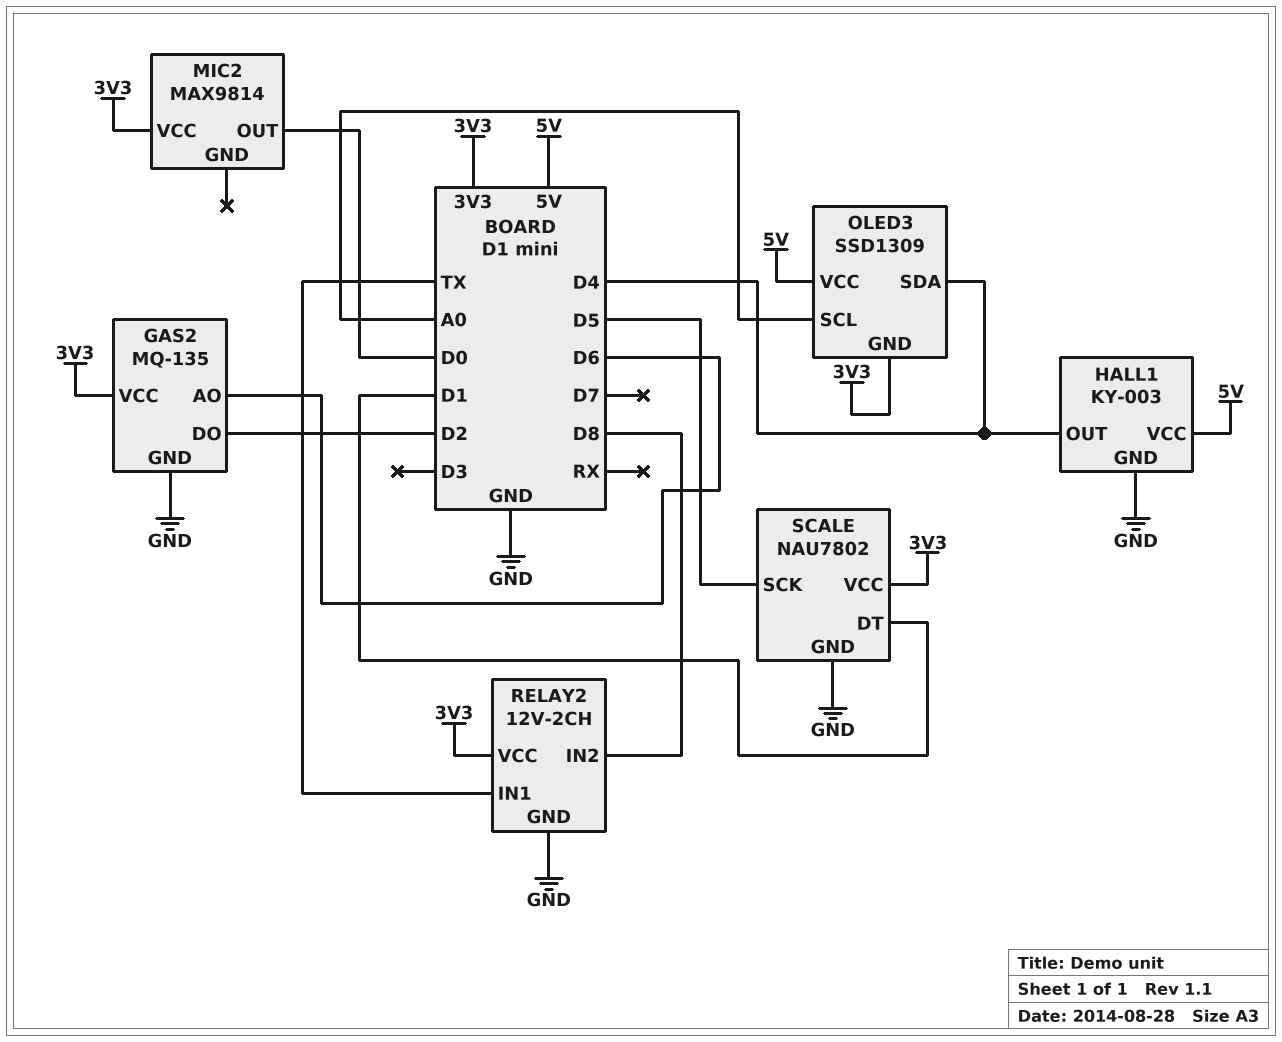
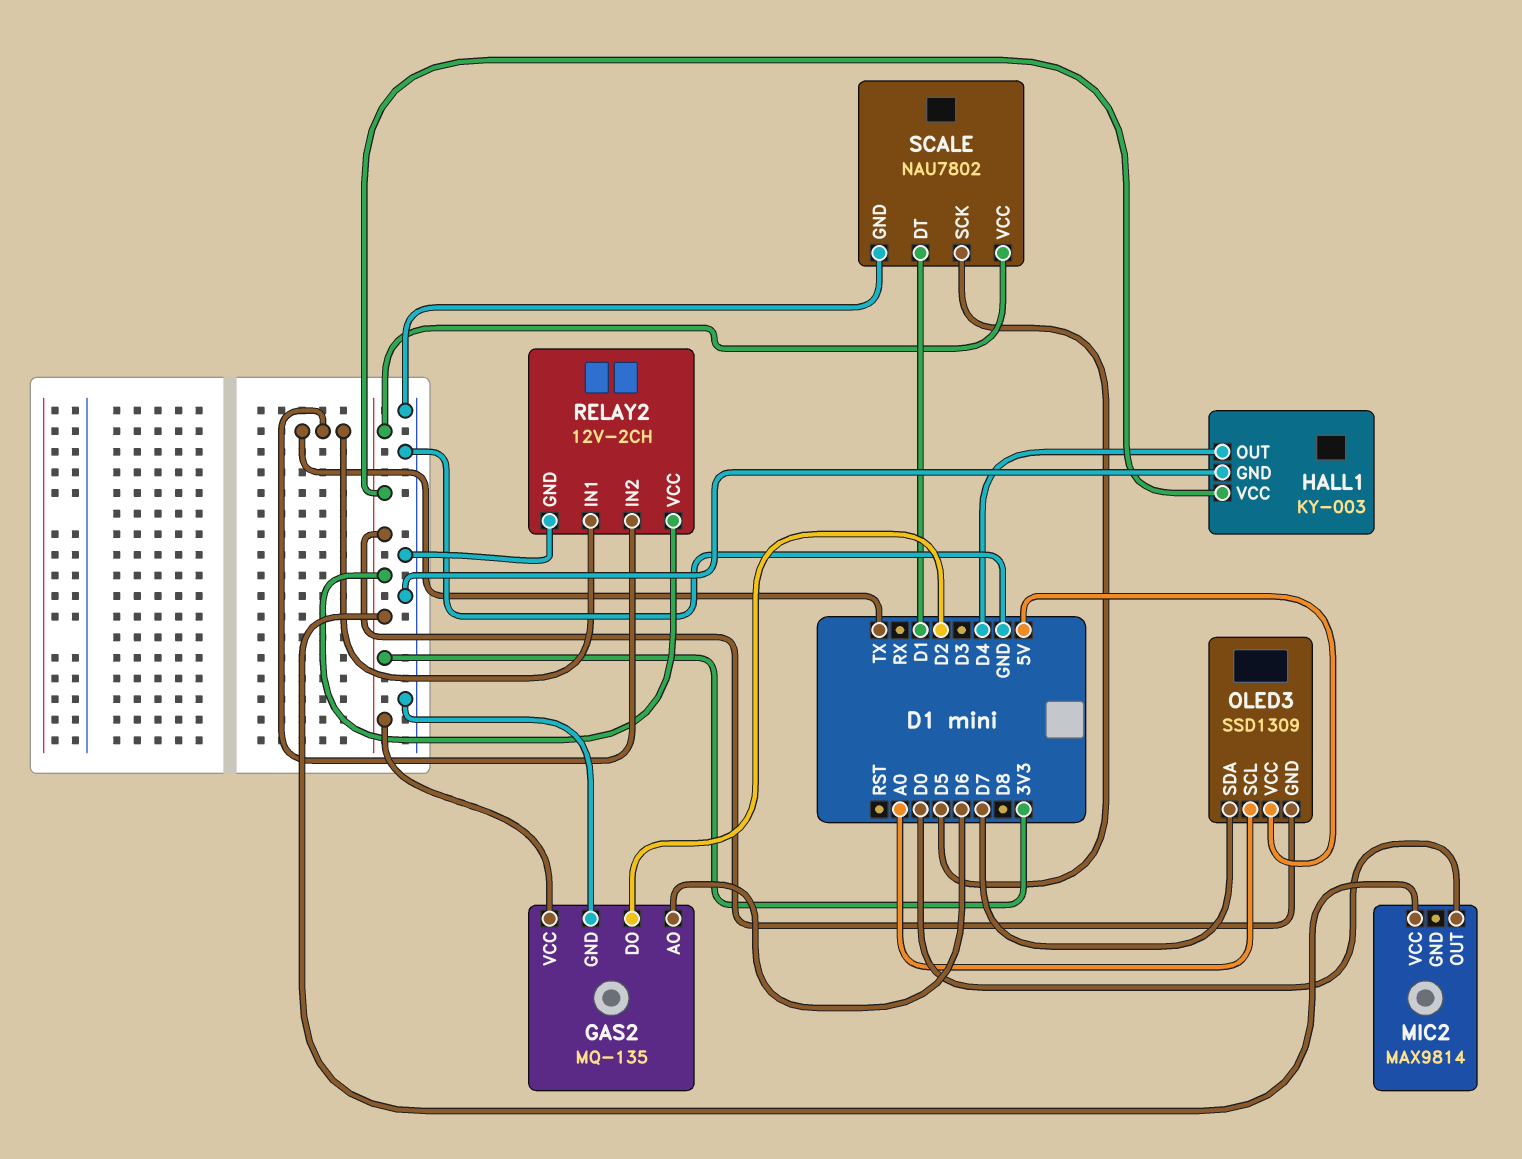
HALL1 pin VCC: 5V -> 3V3
OLED3 pin SDA: D4 -> D7
RELAY2 pin IN2: D8 -> TX

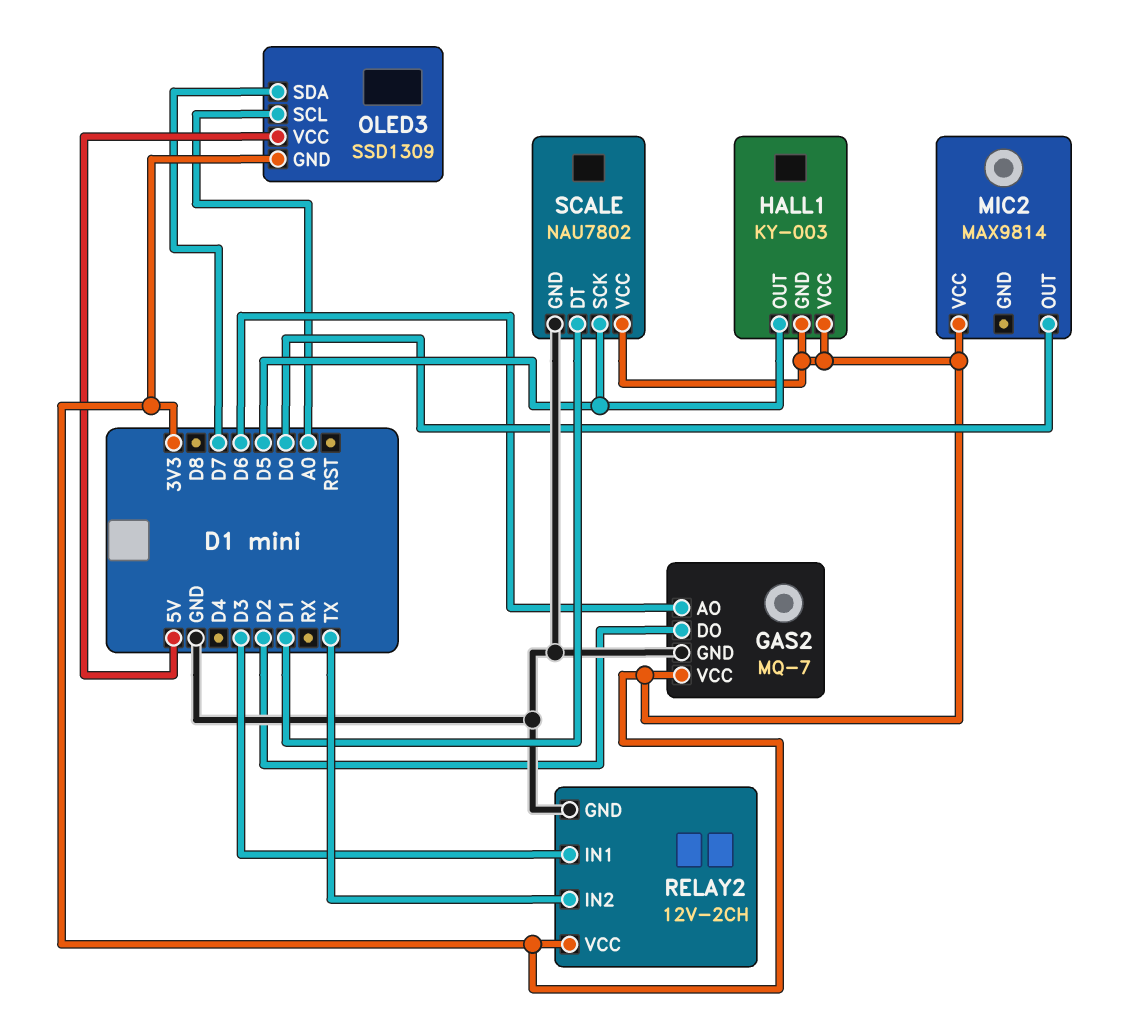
GAS2: MQ-135 -> MQ-7
HALL1 pin GND: GND -> 3V3
HALL1 pin OUT: D4 -> D5
RELAY2 pin IN1: TX -> D3

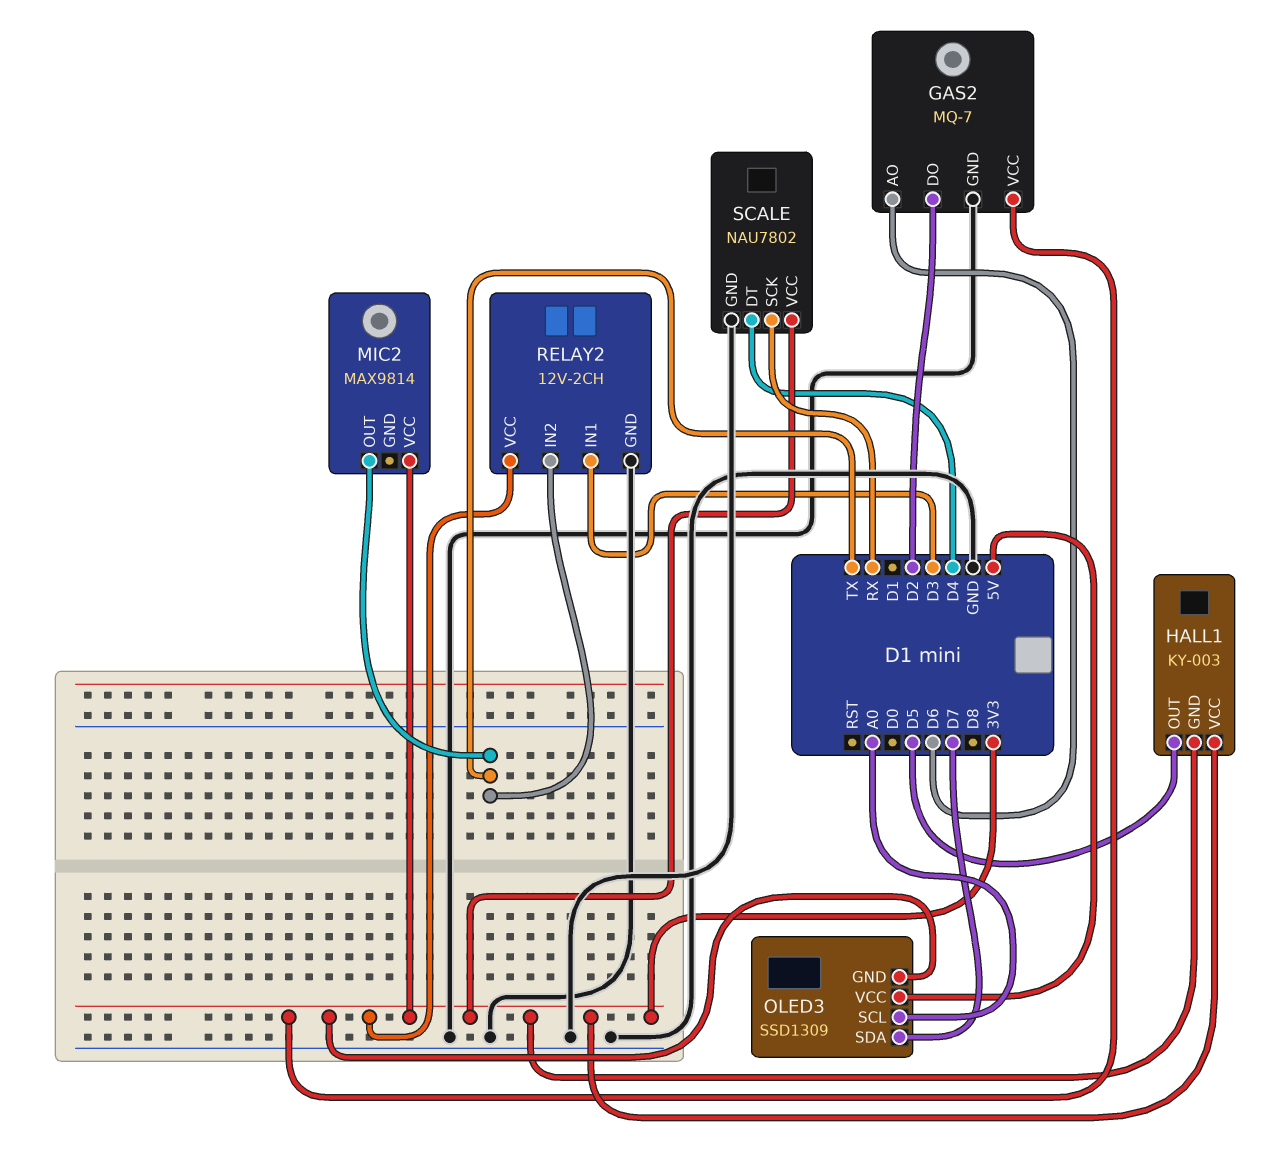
MIC2 pin OUT: D0 -> TX
SCALE pin DT: D1 -> D4
SCALE pin SCK: D5 -> RX

